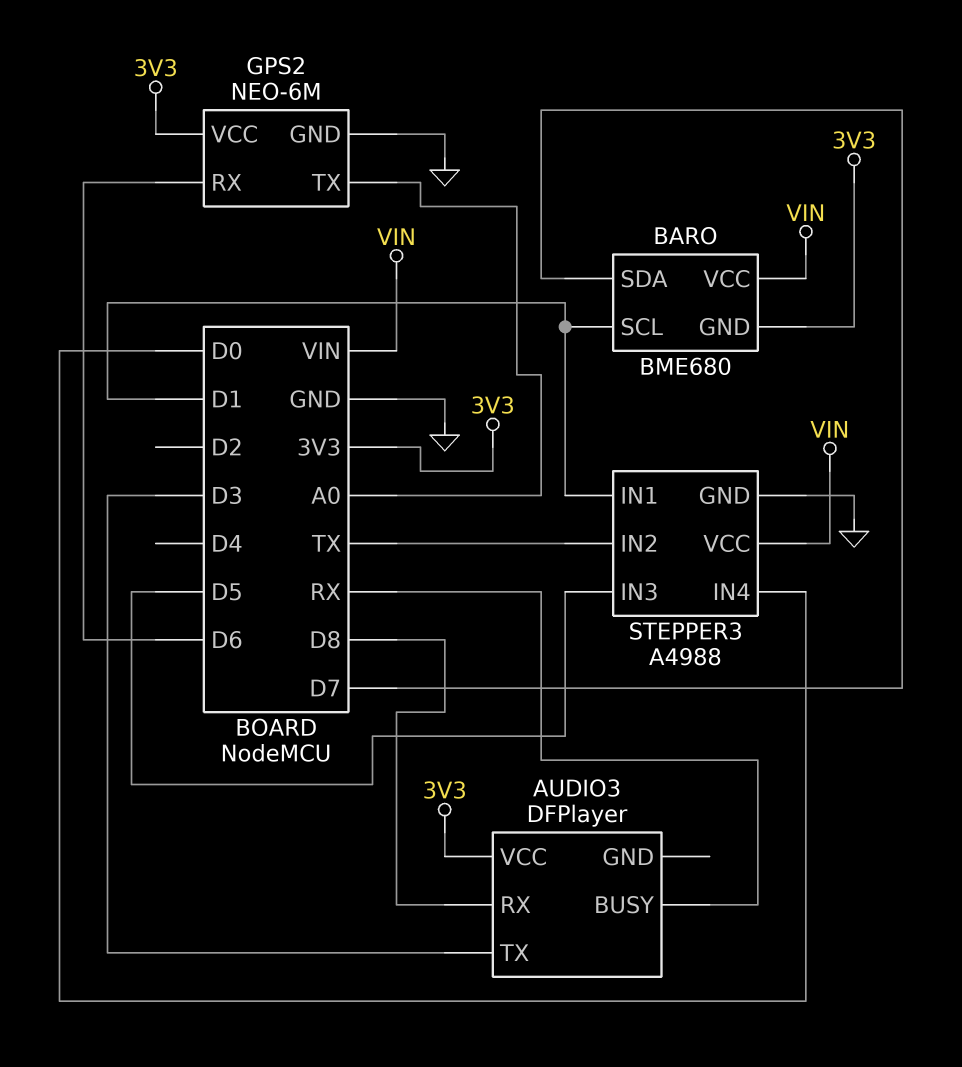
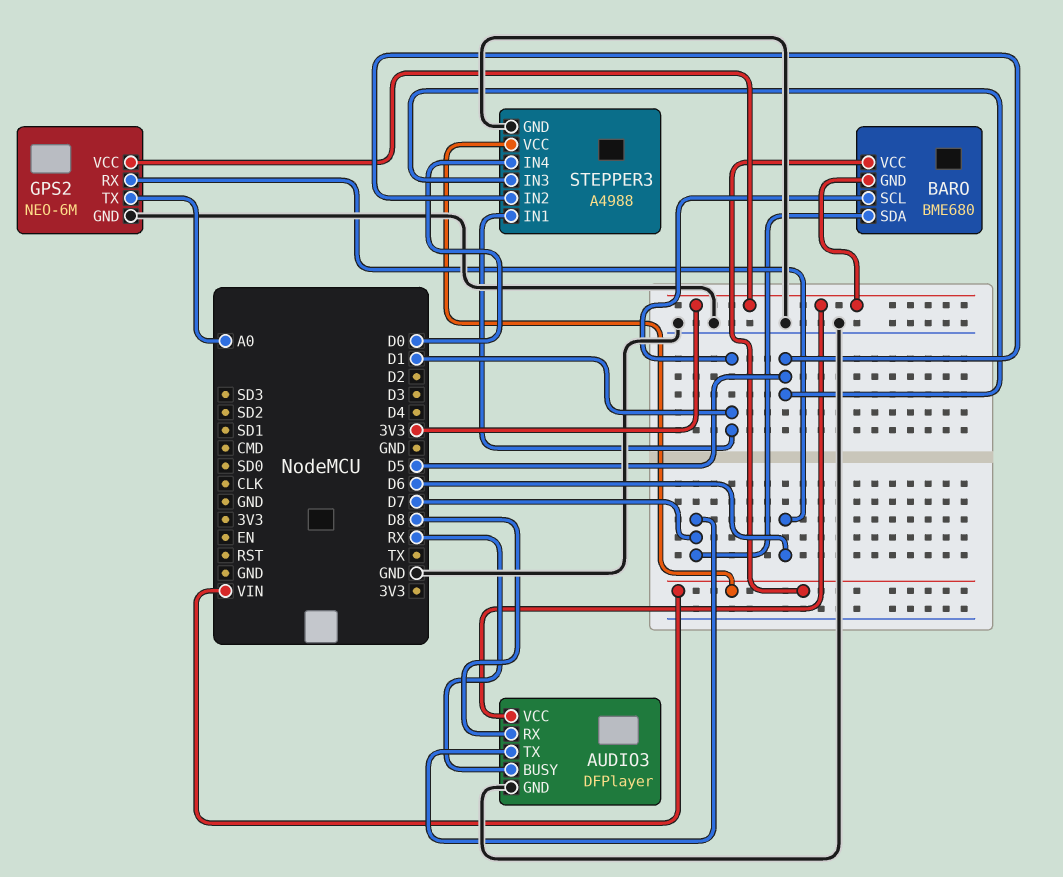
AUDIO3 pin GND: none -> GND
AUDIO3 pin TX: D3 -> D7
STEPPER3 pin IN2: TX -> D5

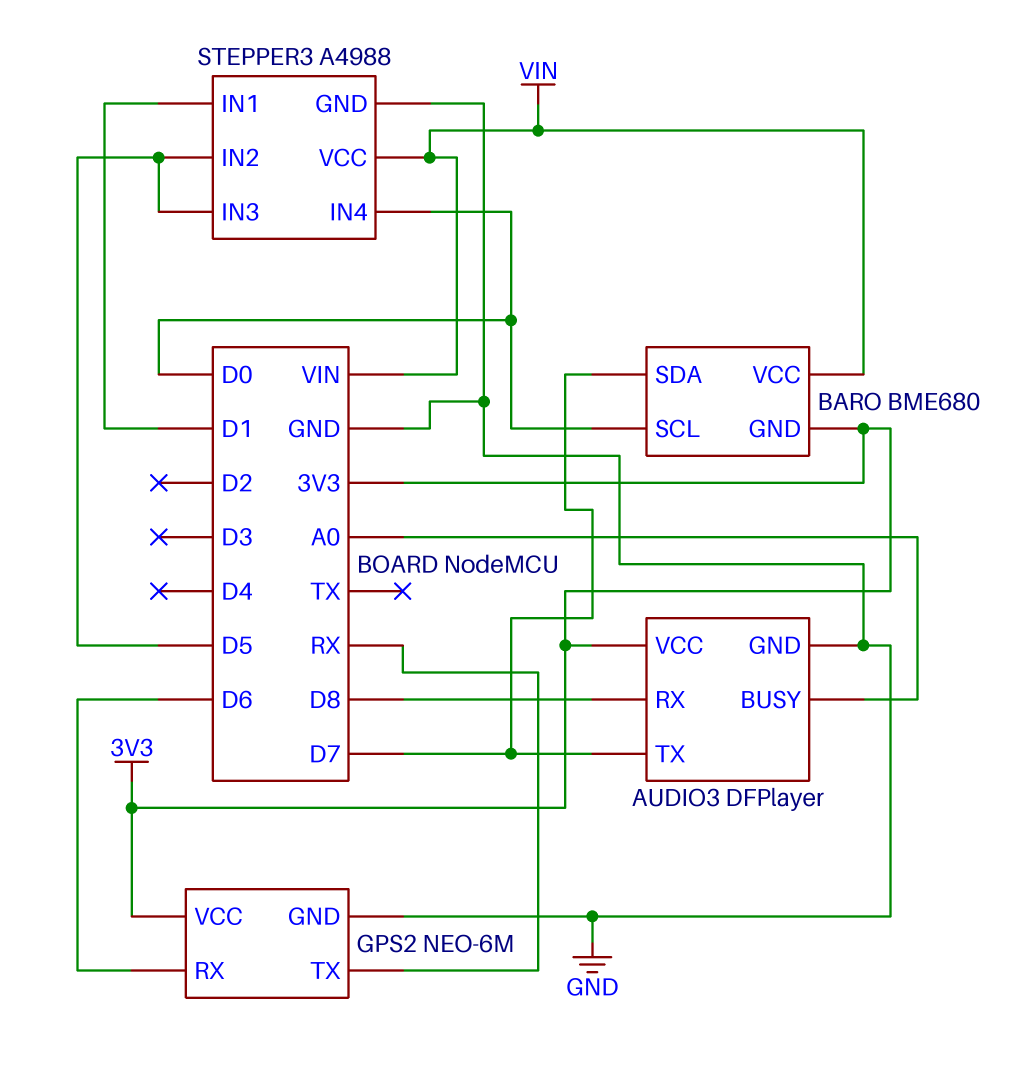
AUDIO3 pin BUSY: RX -> A0
BARO pin SCL: D1 -> D0
GPS2 pin TX: A0 -> RX

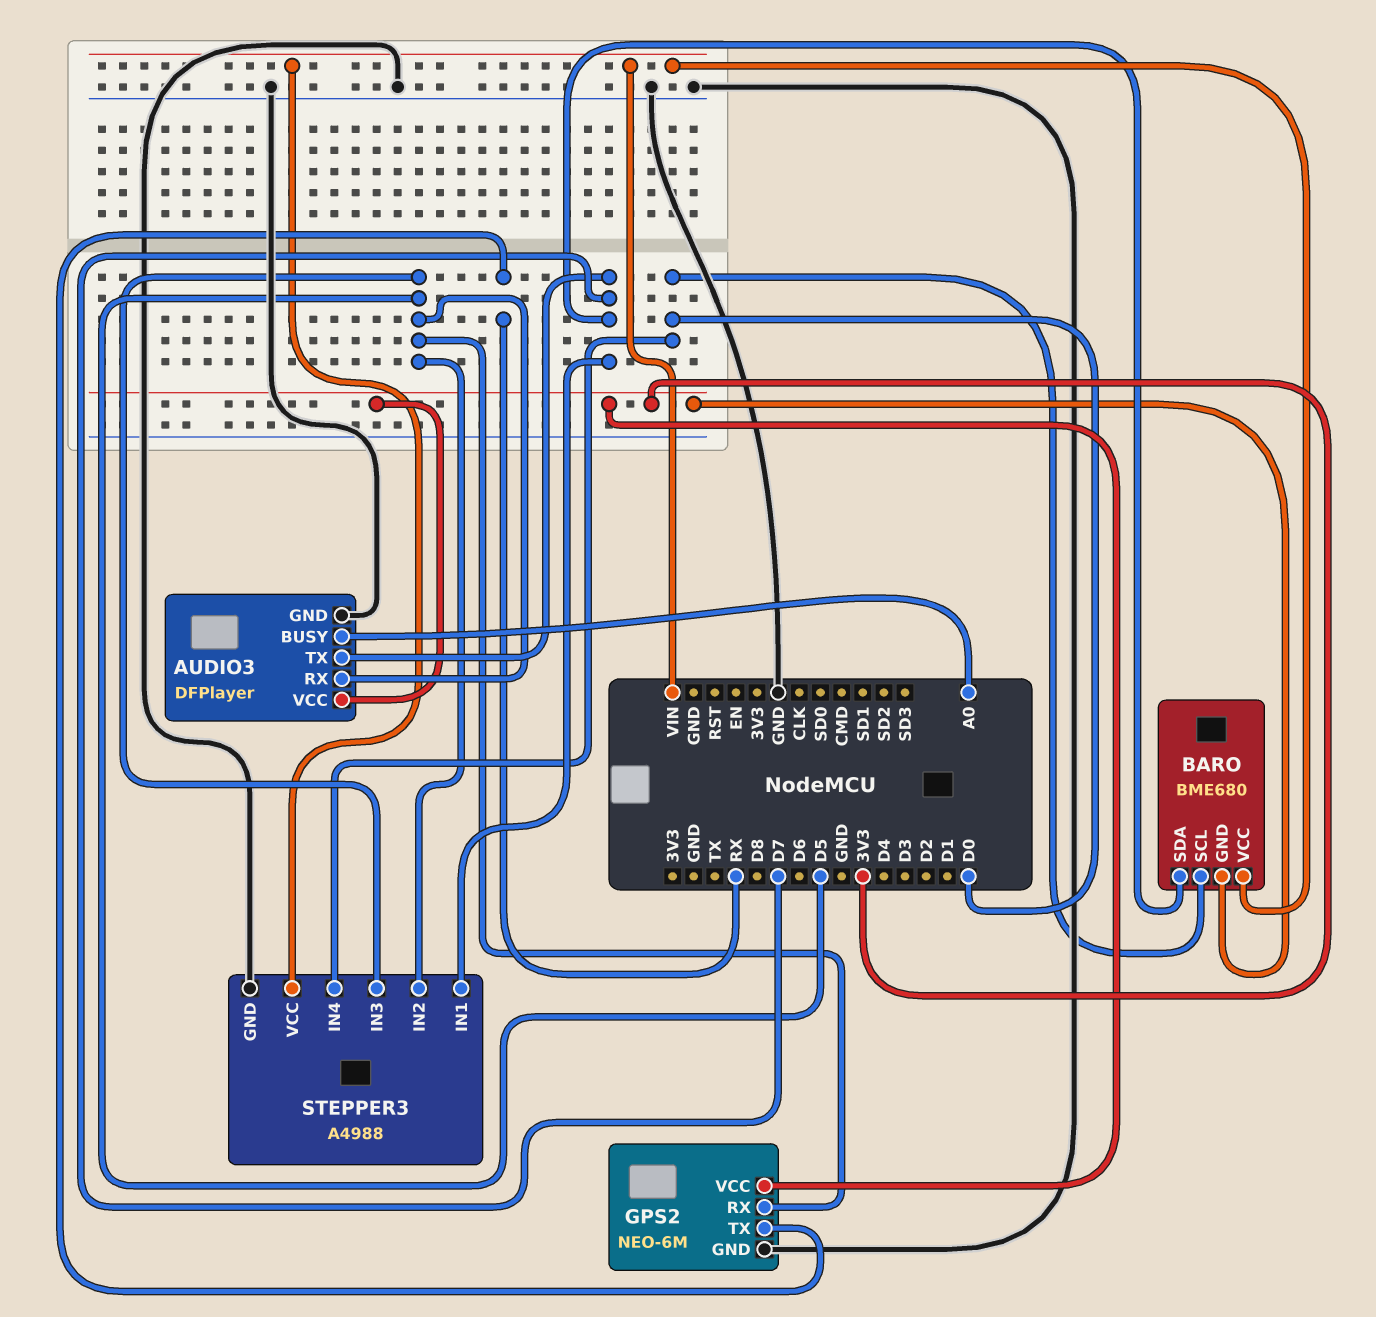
AUDIO3 pin RX: D8 -> D5
GPS2 pin RX: D6 -> D5
STEPPER3 pin IN1: D1 -> D7

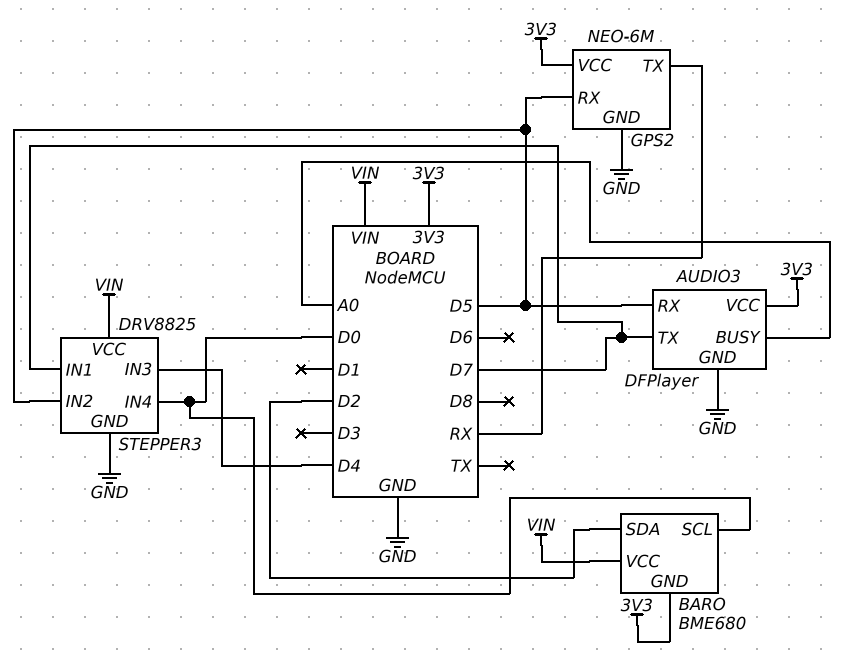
BARO pin SDA: D7 -> D2
STEPPER3: A4988 -> DRV8825
STEPPER3 pin IN3: D5 -> D4

